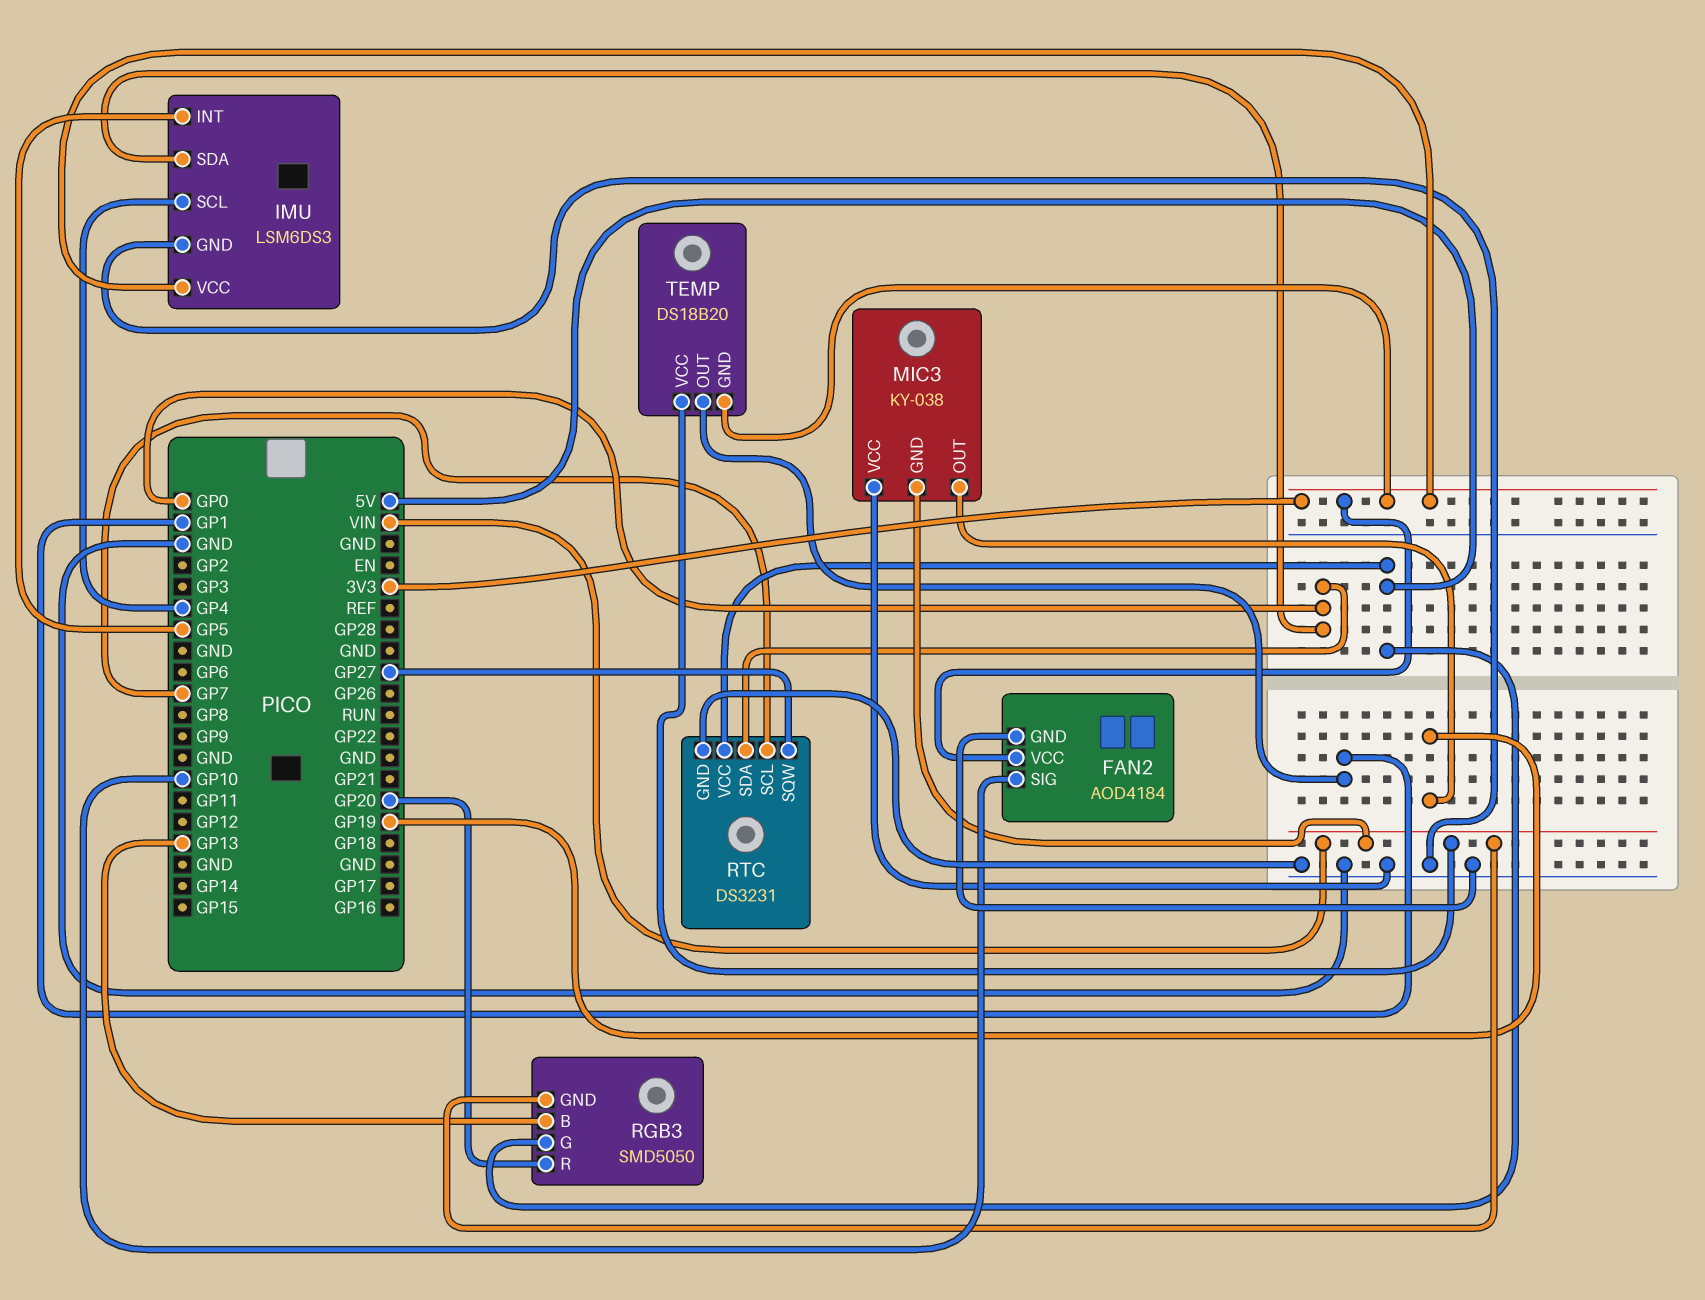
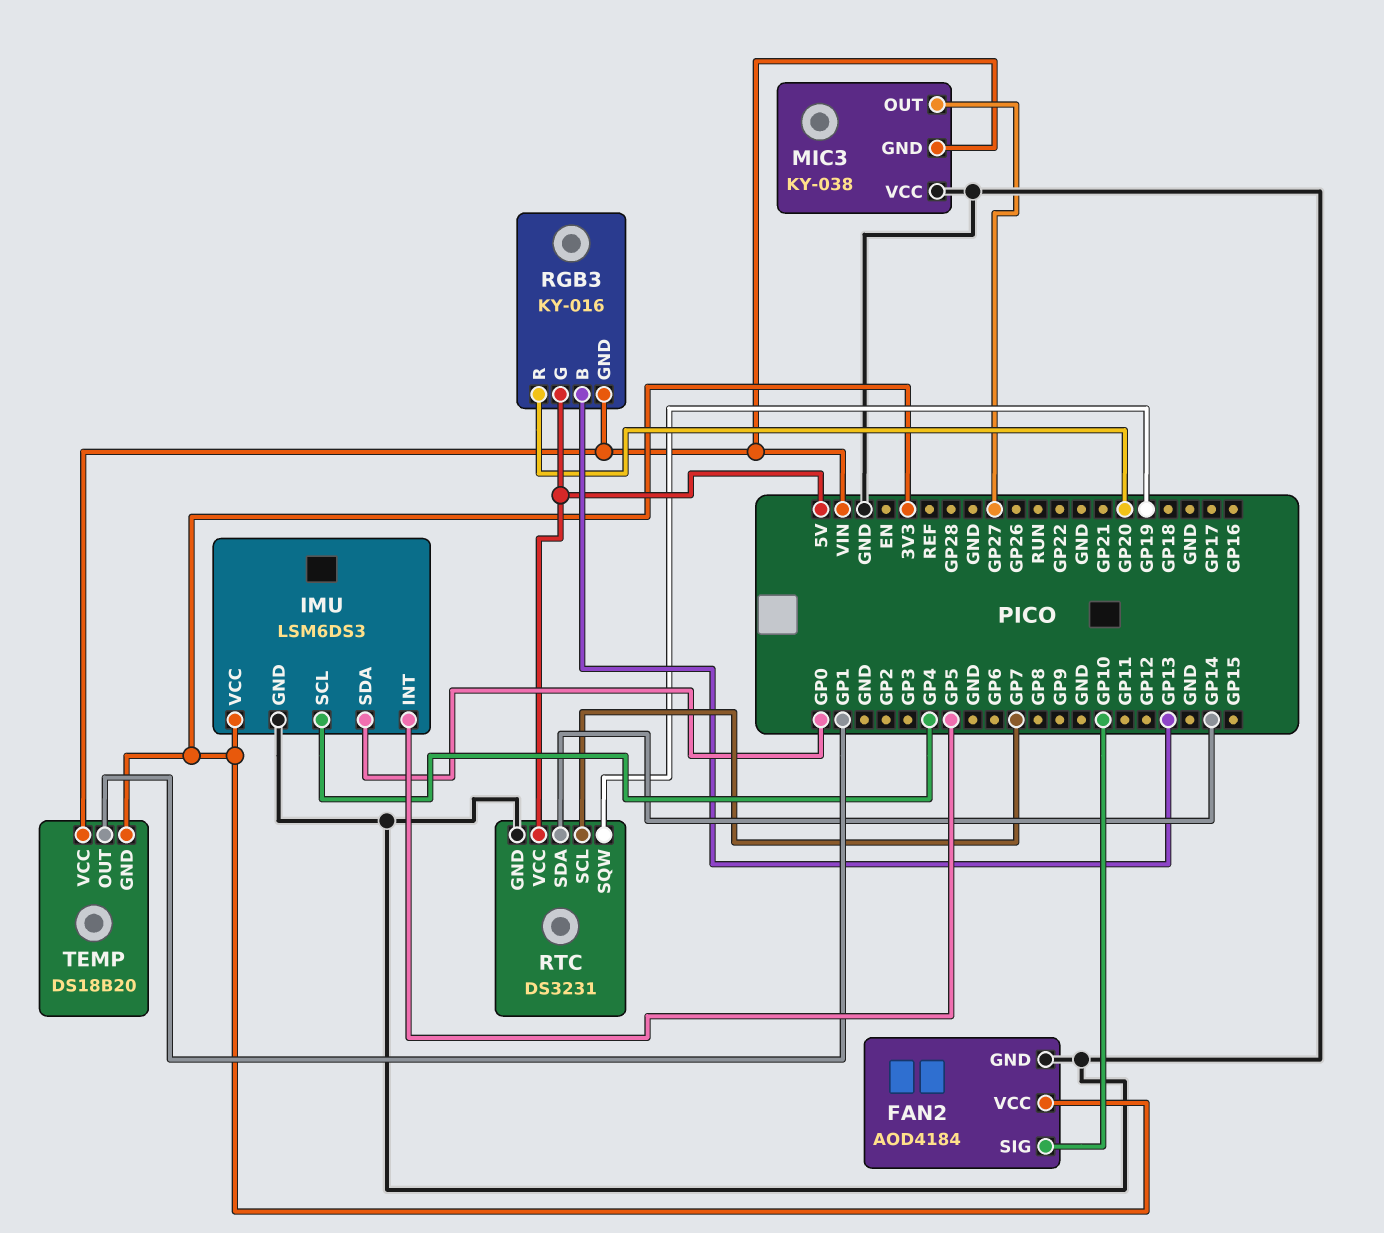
MIC3 pin OUT: GP19 -> GP27
RGB3: SMD5050 -> KY-016
RTC pin SDA: GP0 -> GP14
RTC pin SQW: GP27 -> GP19

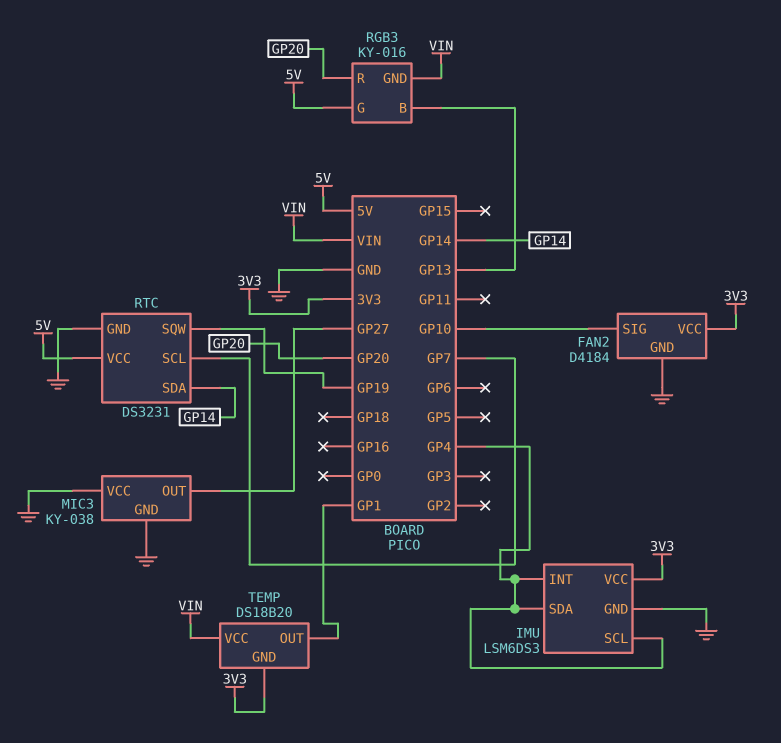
FAN2: AOD4184 -> D4184
IMU pin INT: GP5 -> GP4
IMU pin SDA: GP0 -> GP4
MIC3 pin GND: VIN -> GND

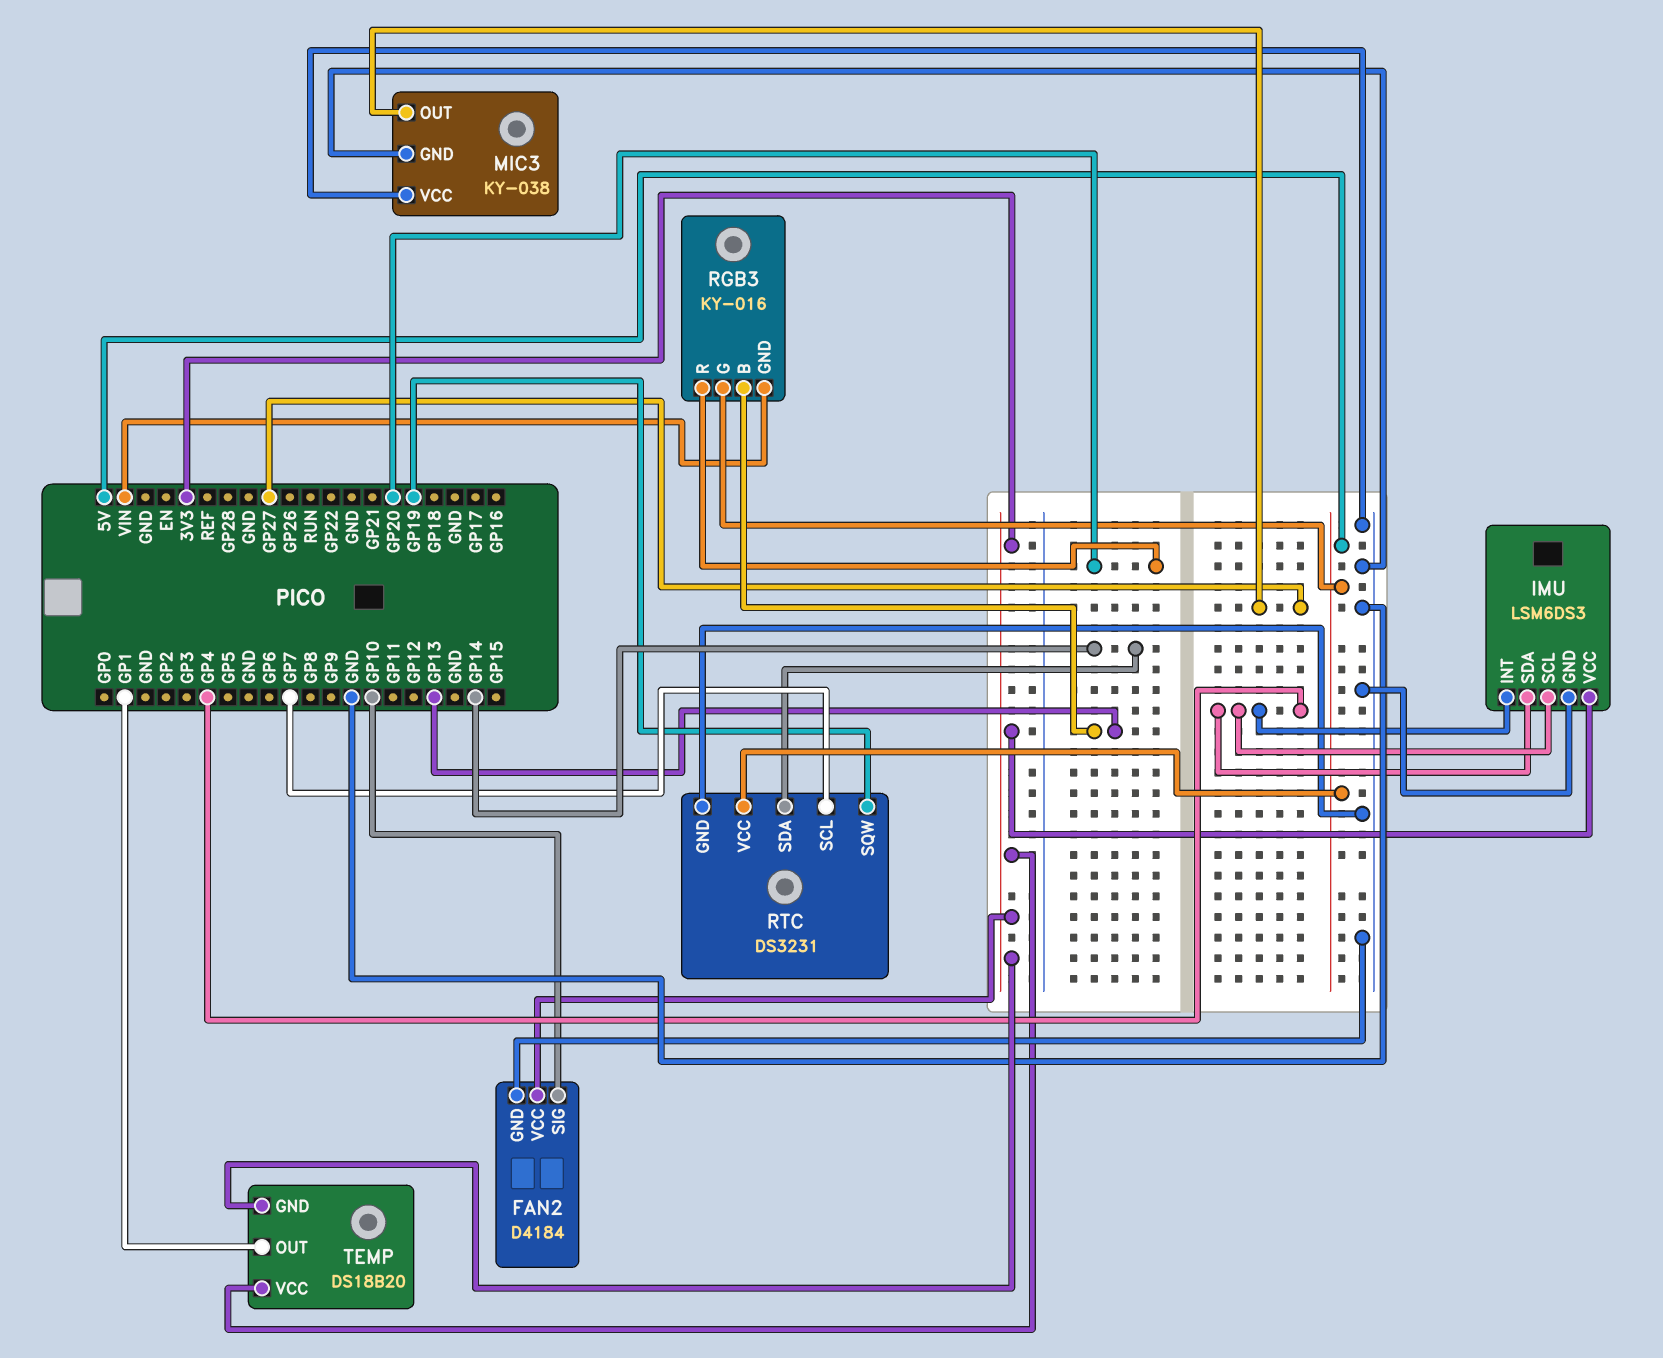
TEMP pin VCC: VIN -> 3V3

